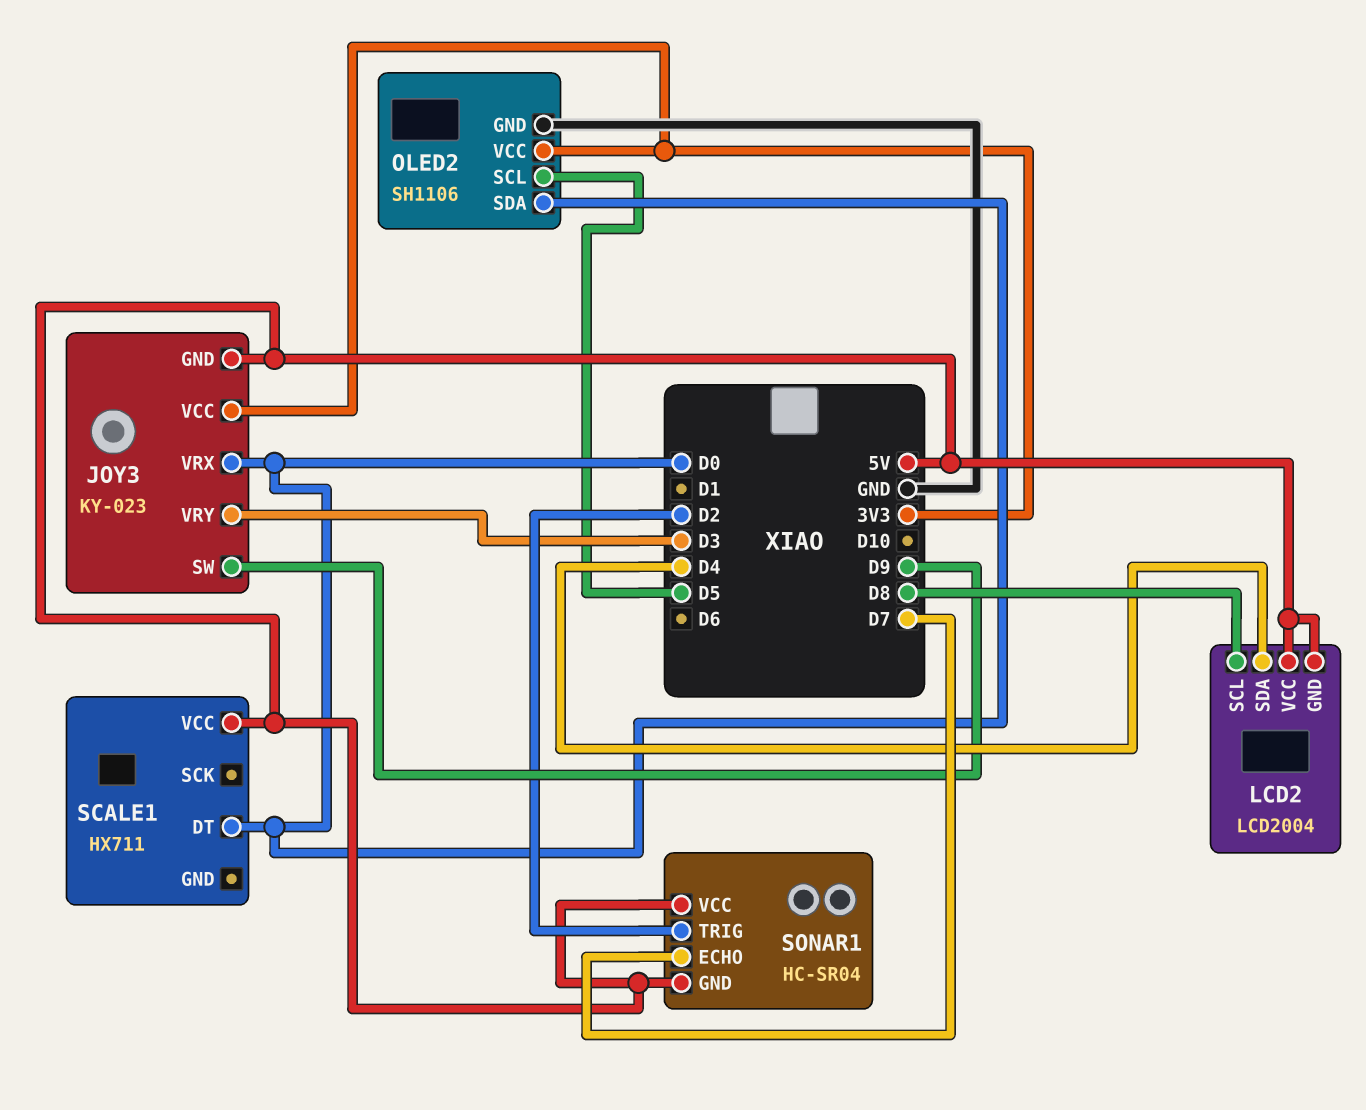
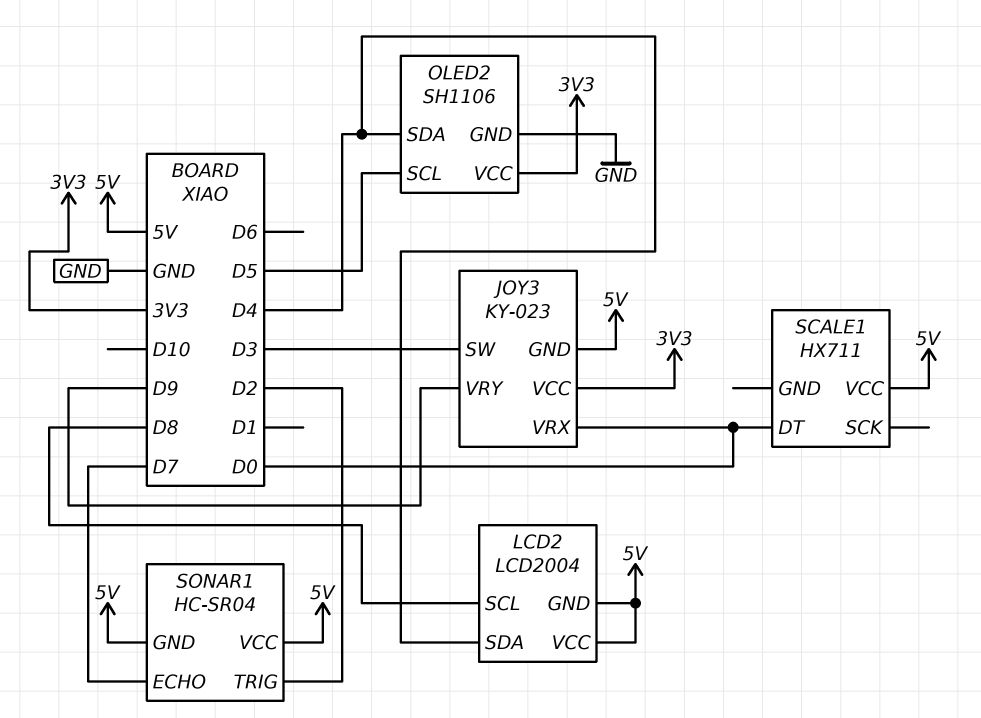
JOY3 pin SW: D9 -> D3
JOY3 pin VRY: D3 -> D9
OLED2 pin SDA: D0 -> D4

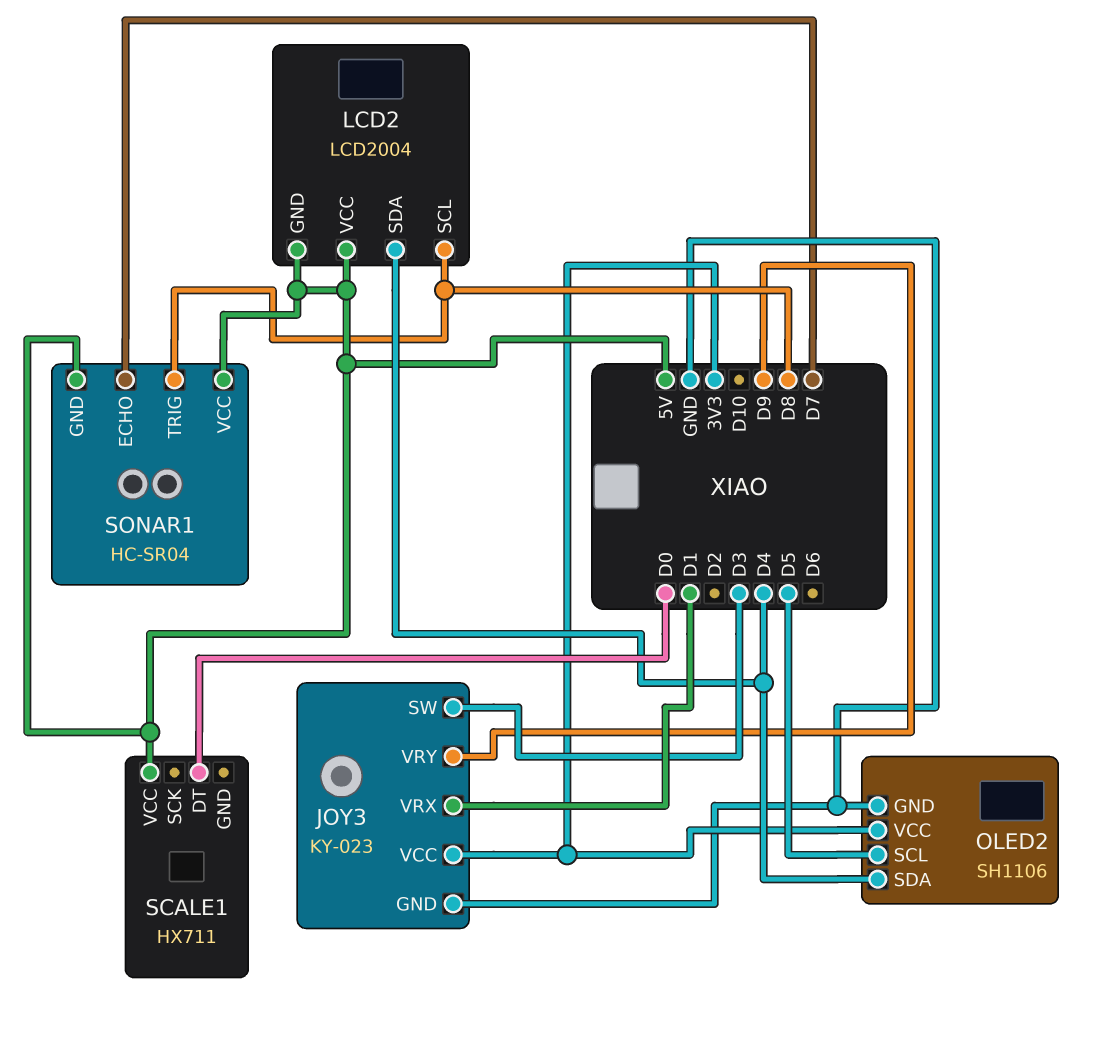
JOY3 pin GND: 5V -> GND
JOY3 pin VRX: D0 -> D1
SONAR1 pin TRIG: D2 -> D8

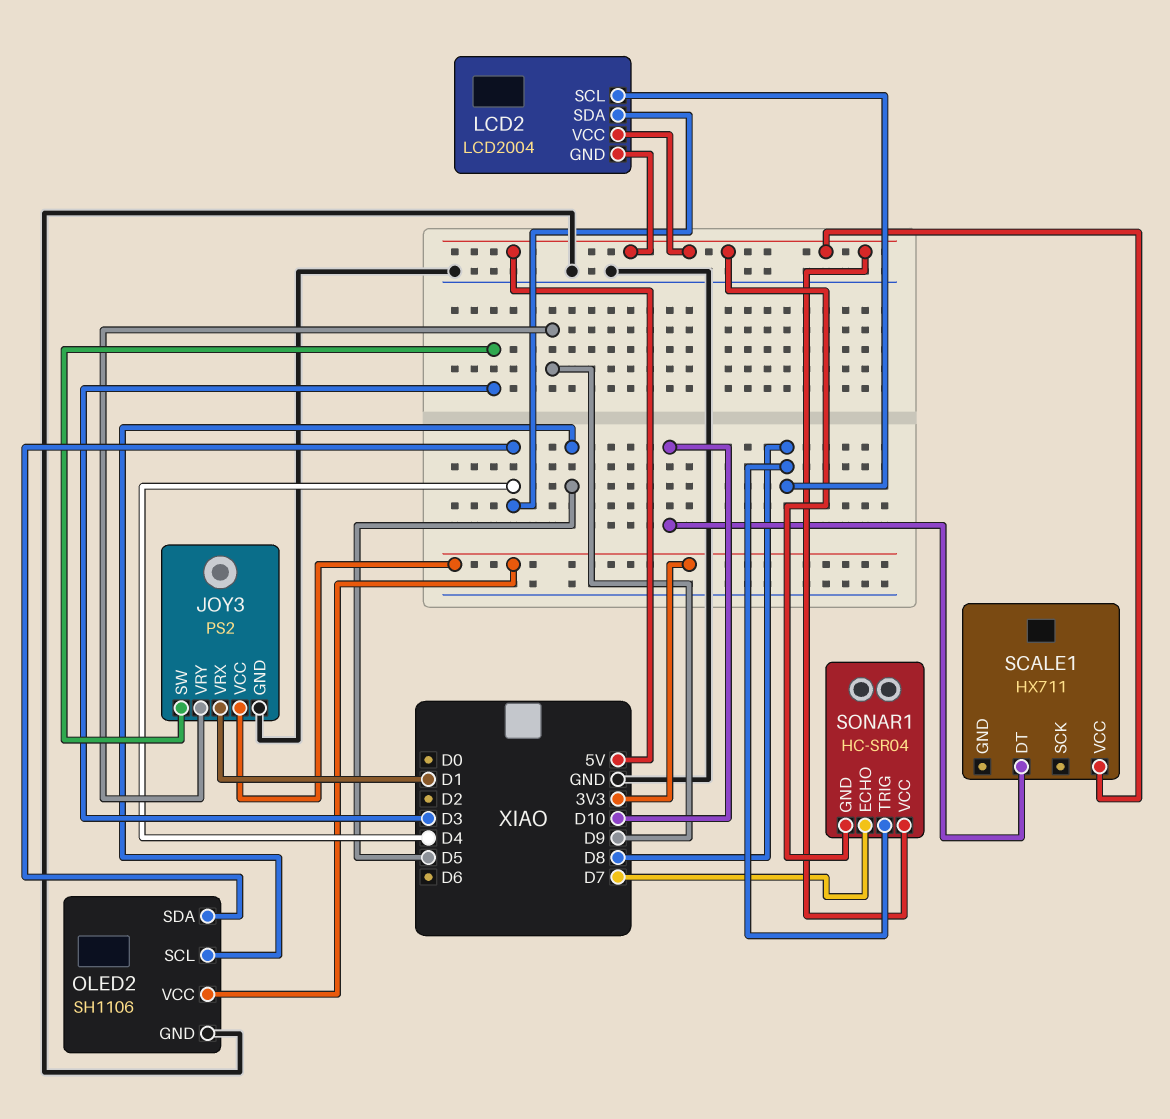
JOY3: KY-023 -> PS2
SCALE1 pin DT: D0 -> D10

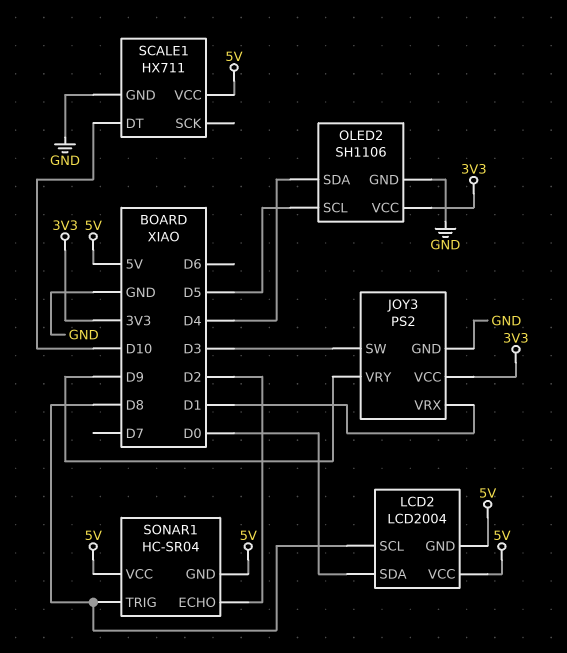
LCD2 pin SDA: D4 -> D0
SCALE1 pin GND: none -> GND
SONAR1 pin ECHO: D7 -> D2

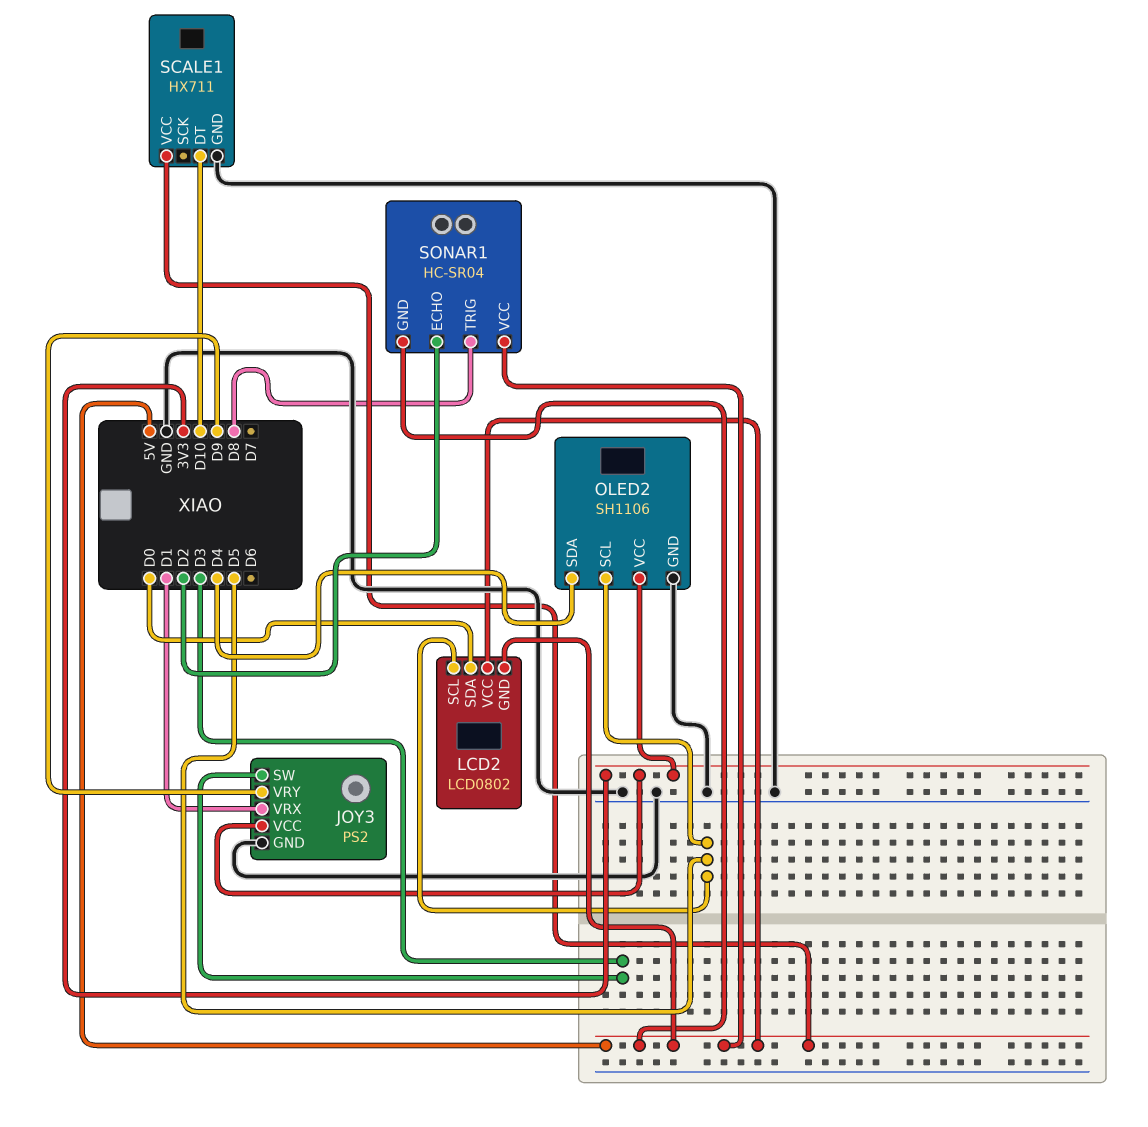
LCD2: LCD2004 -> LCD0802
LCD2 pin SCL: D8 -> D5

